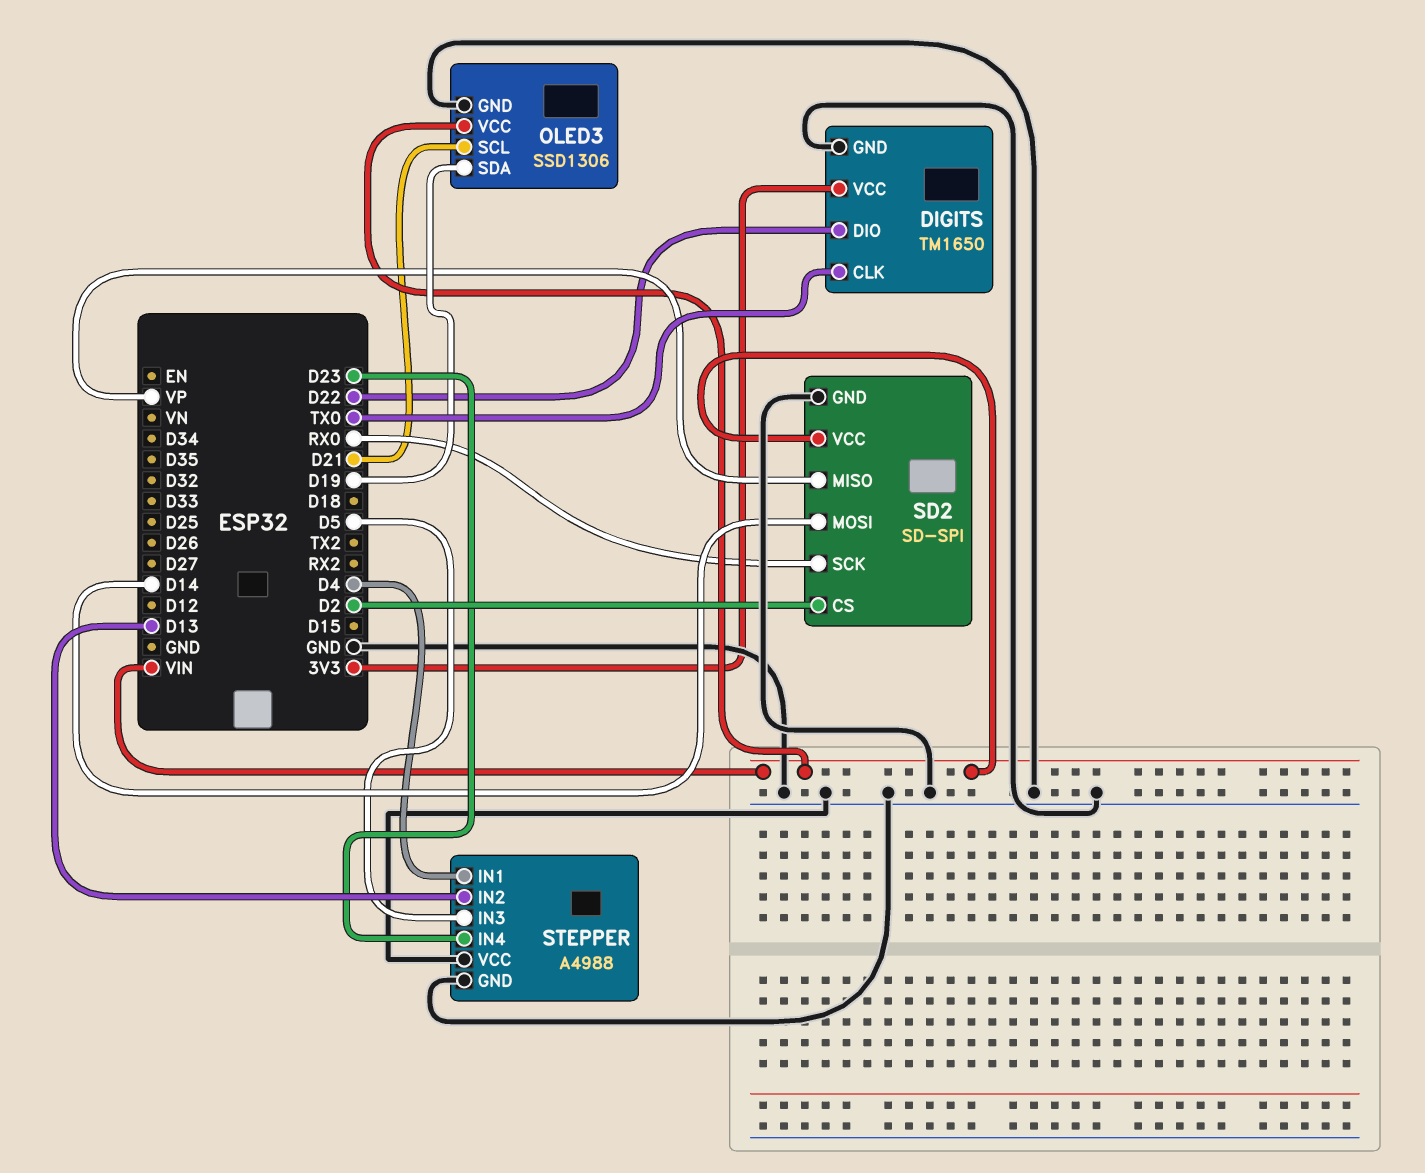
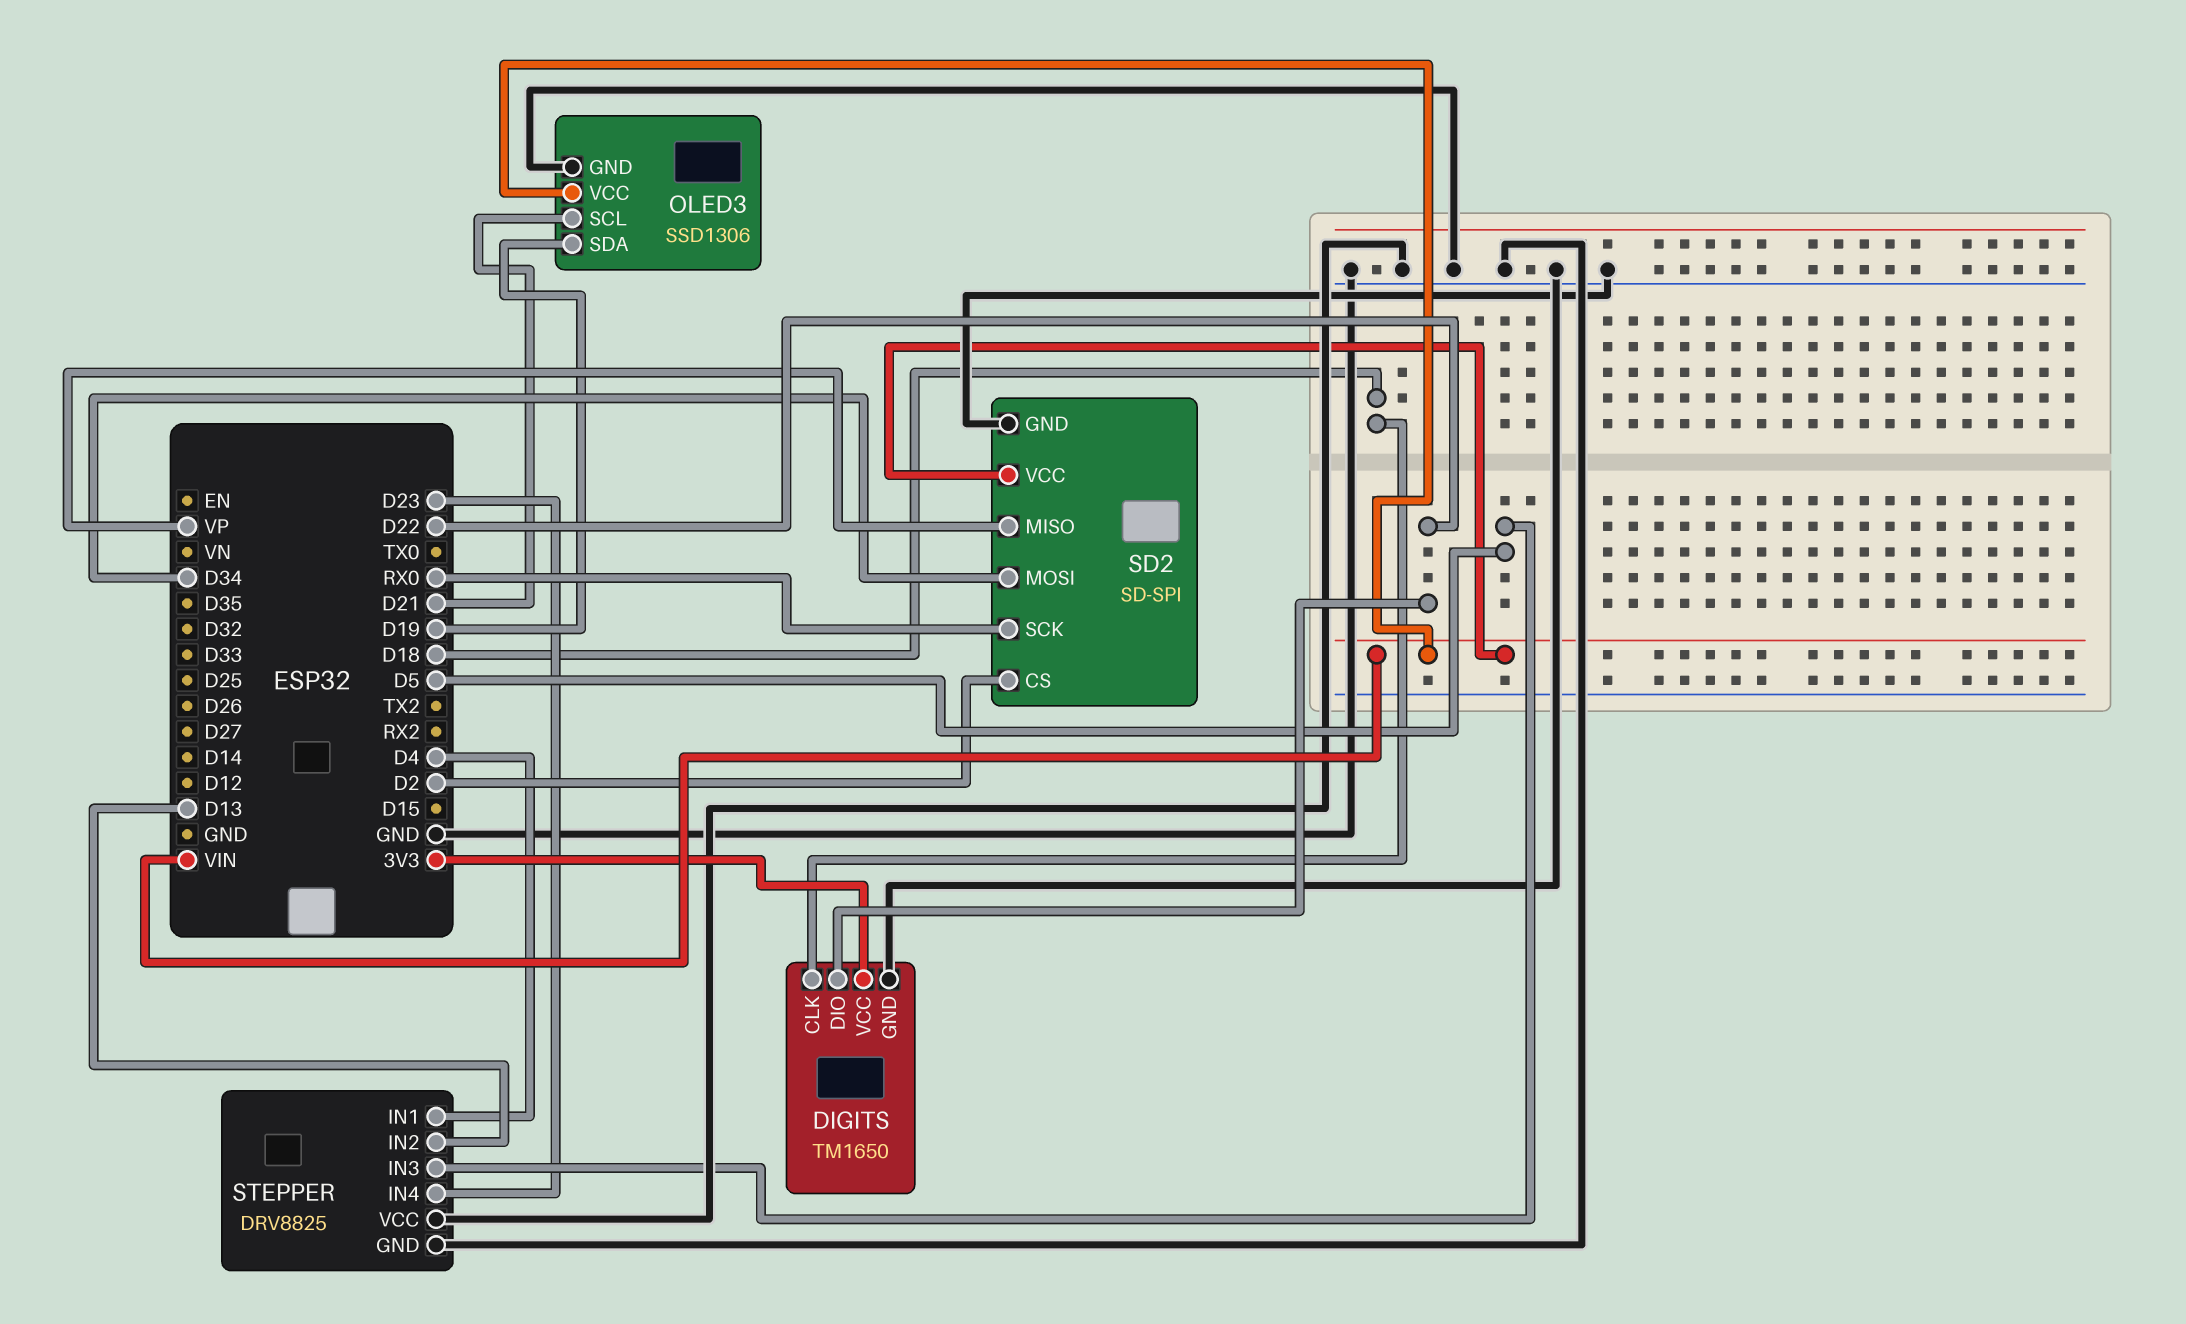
DIGITS pin CLK: TX0 -> D18
SD2 pin MOSI: D14 -> D34
STEPPER: A4988 -> DRV8825

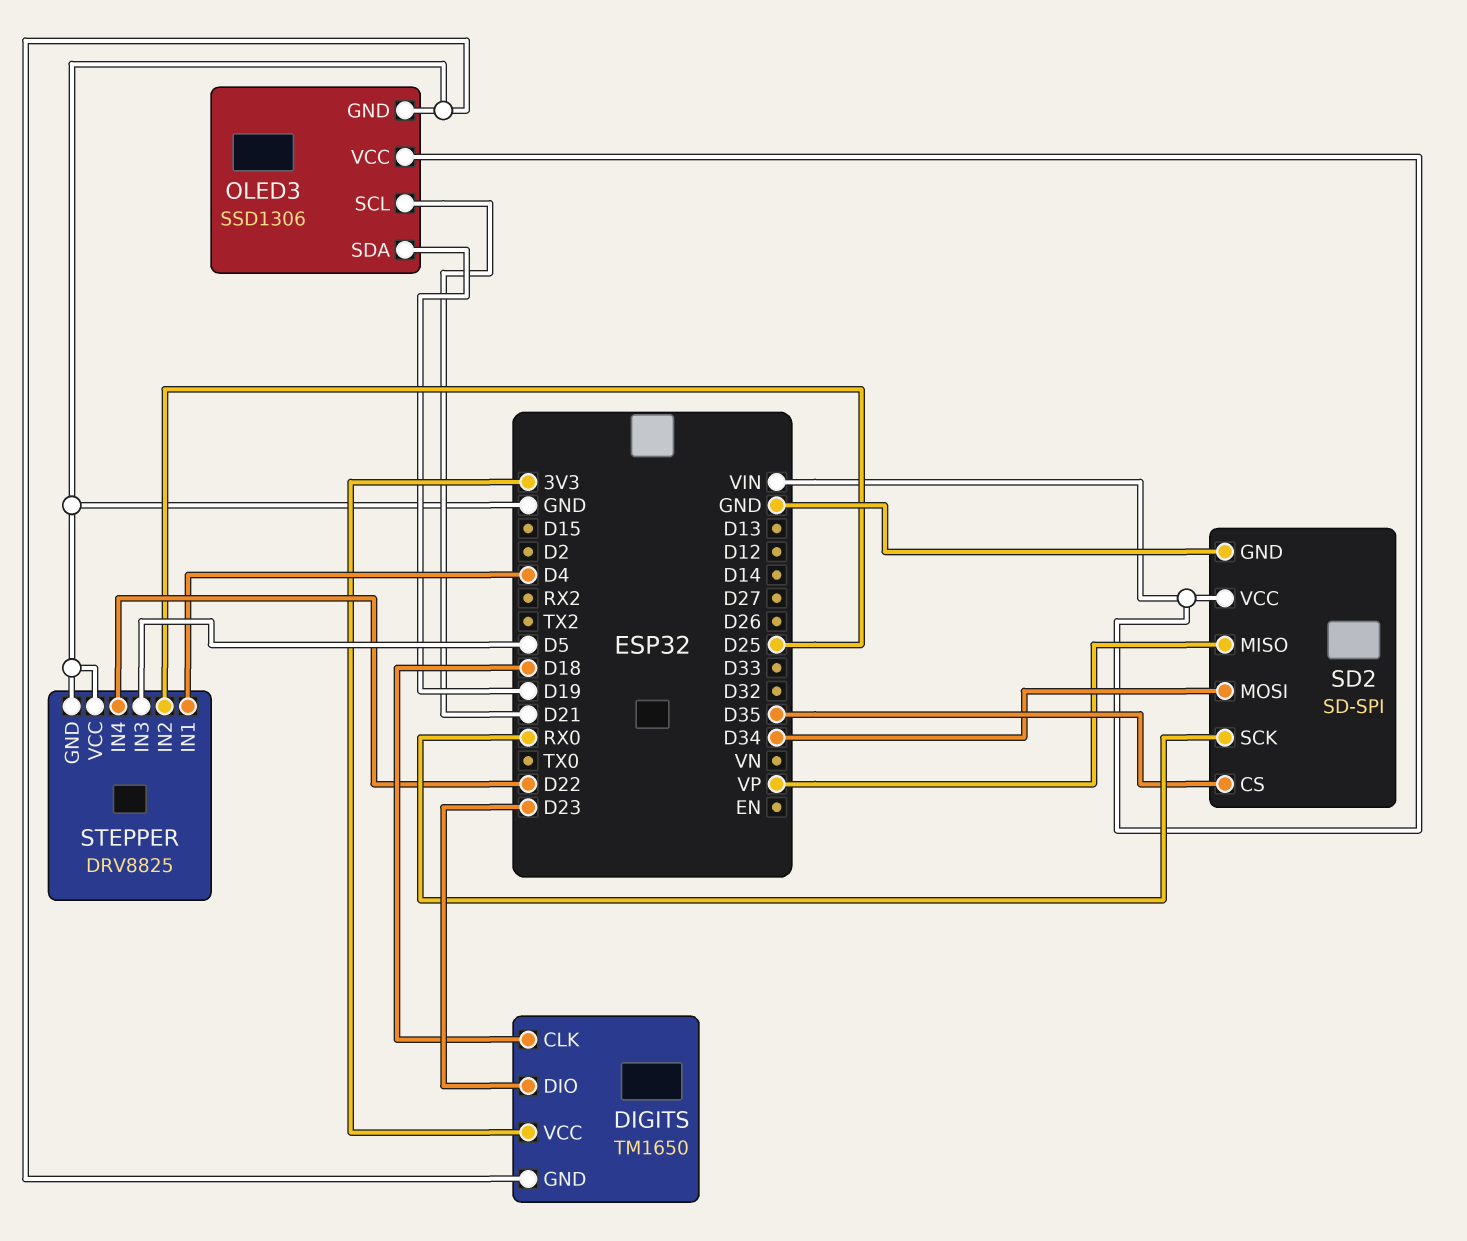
DIGITS pin DIO: D22 -> D23
SD2 pin CS: D2 -> D35
STEPPER pin IN2: D13 -> D25
STEPPER pin IN4: D23 -> D22

